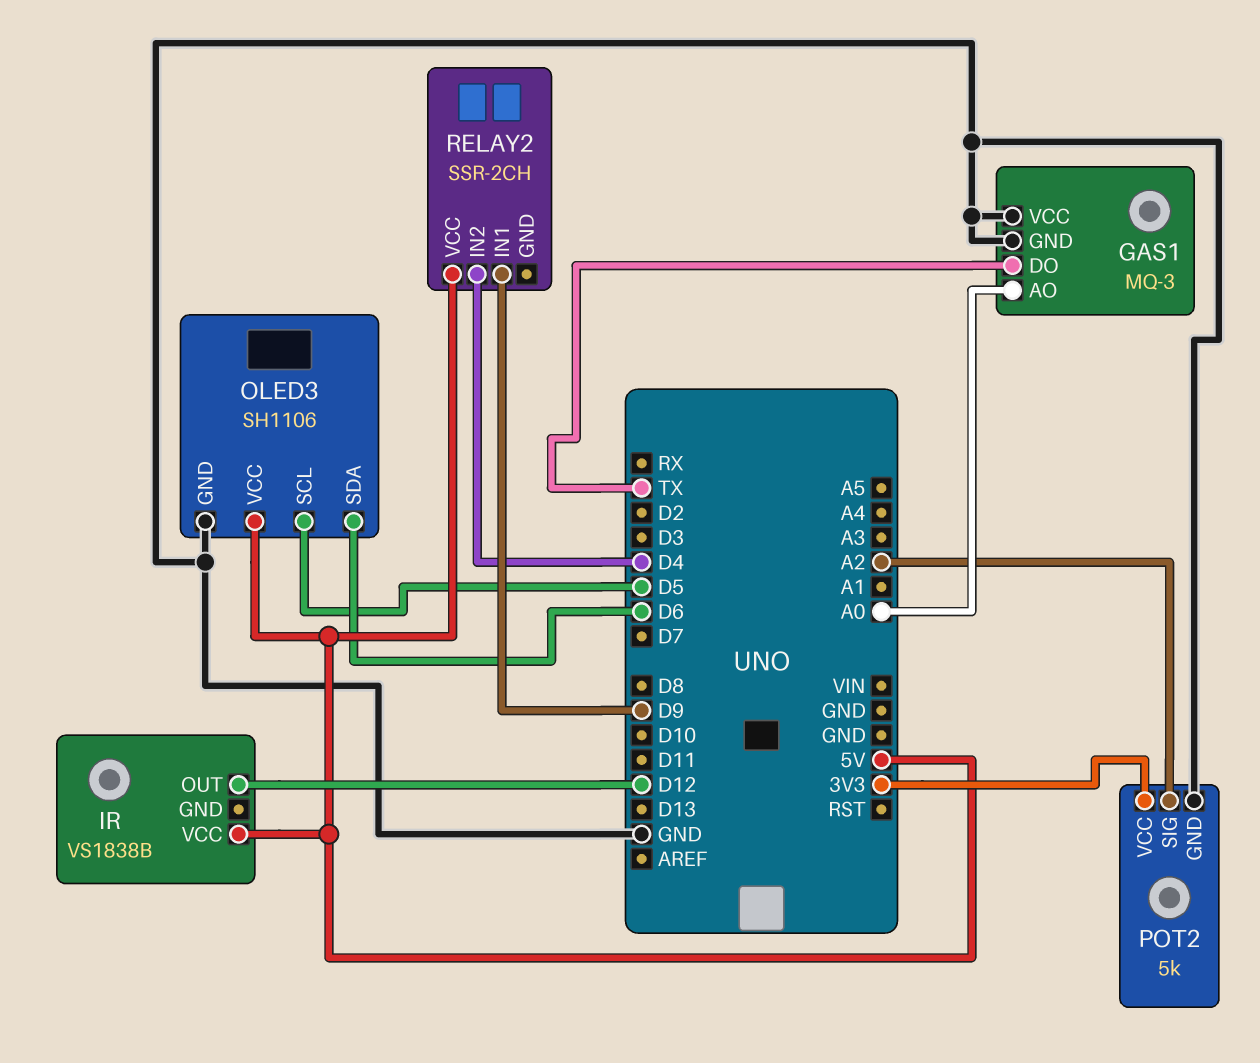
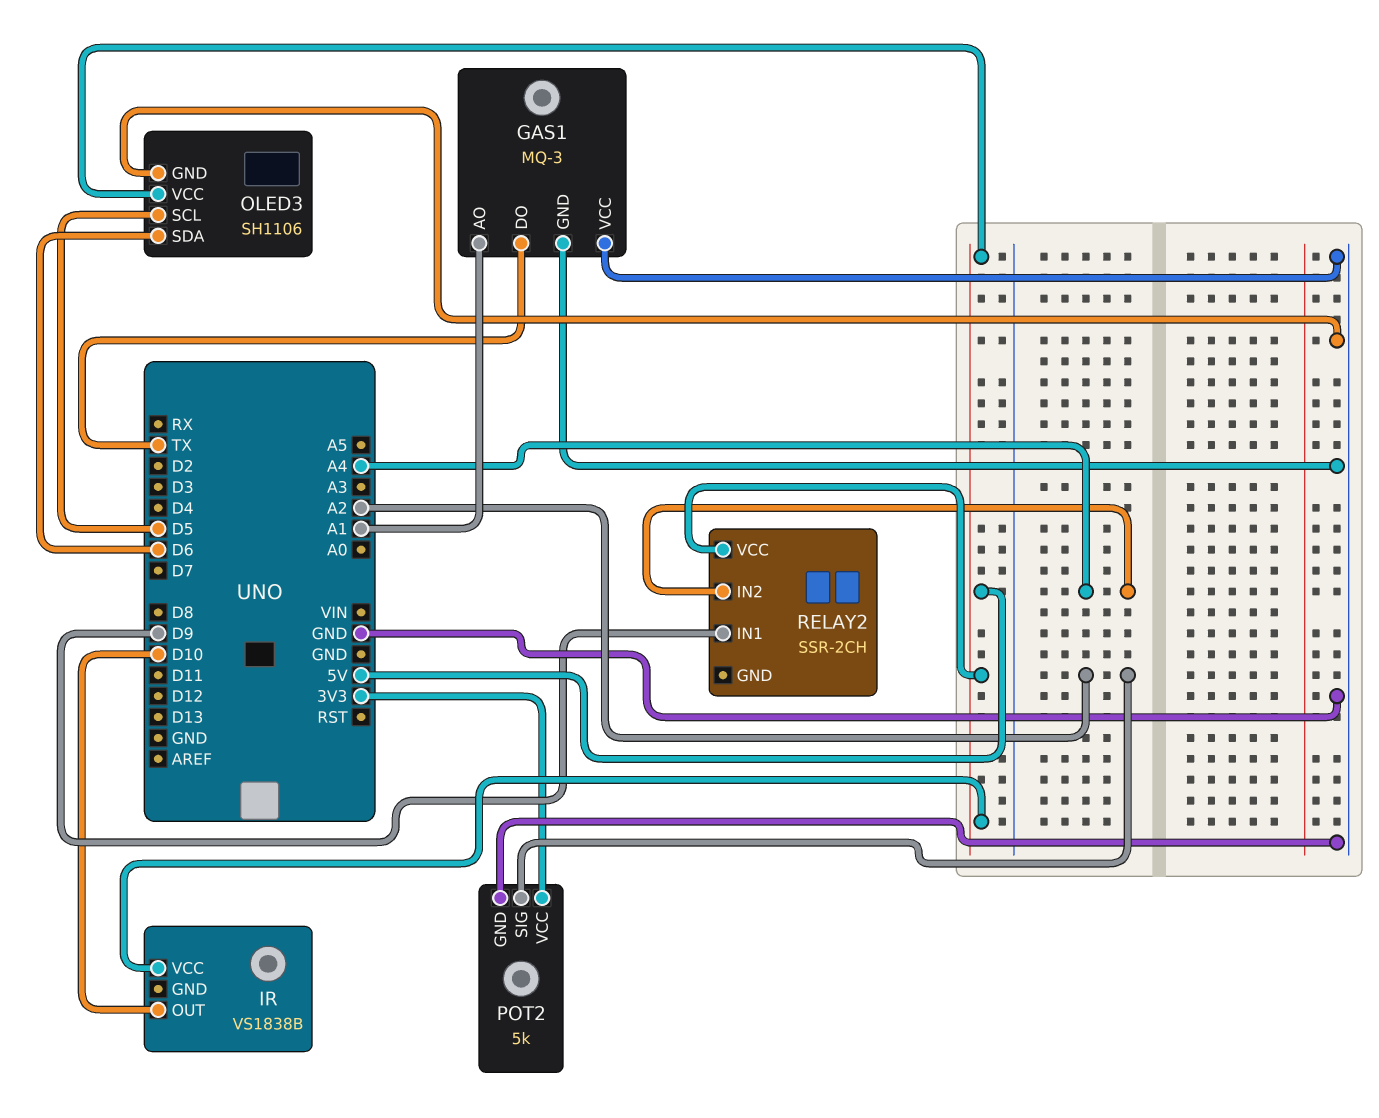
GAS1 pin AO: A0 -> A1
IR pin OUT: D12 -> D10
RELAY2 pin IN2: D4 -> A4

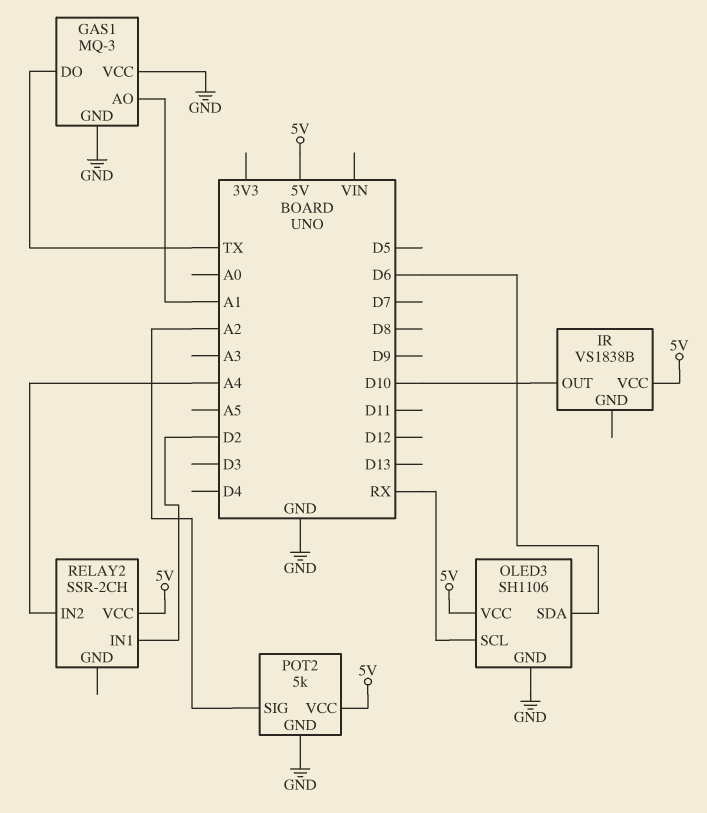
OLED3 pin SCL: D5 -> RX
POT2 pin VCC: 3V3 -> 5V
RELAY2 pin IN1: D9 -> D2

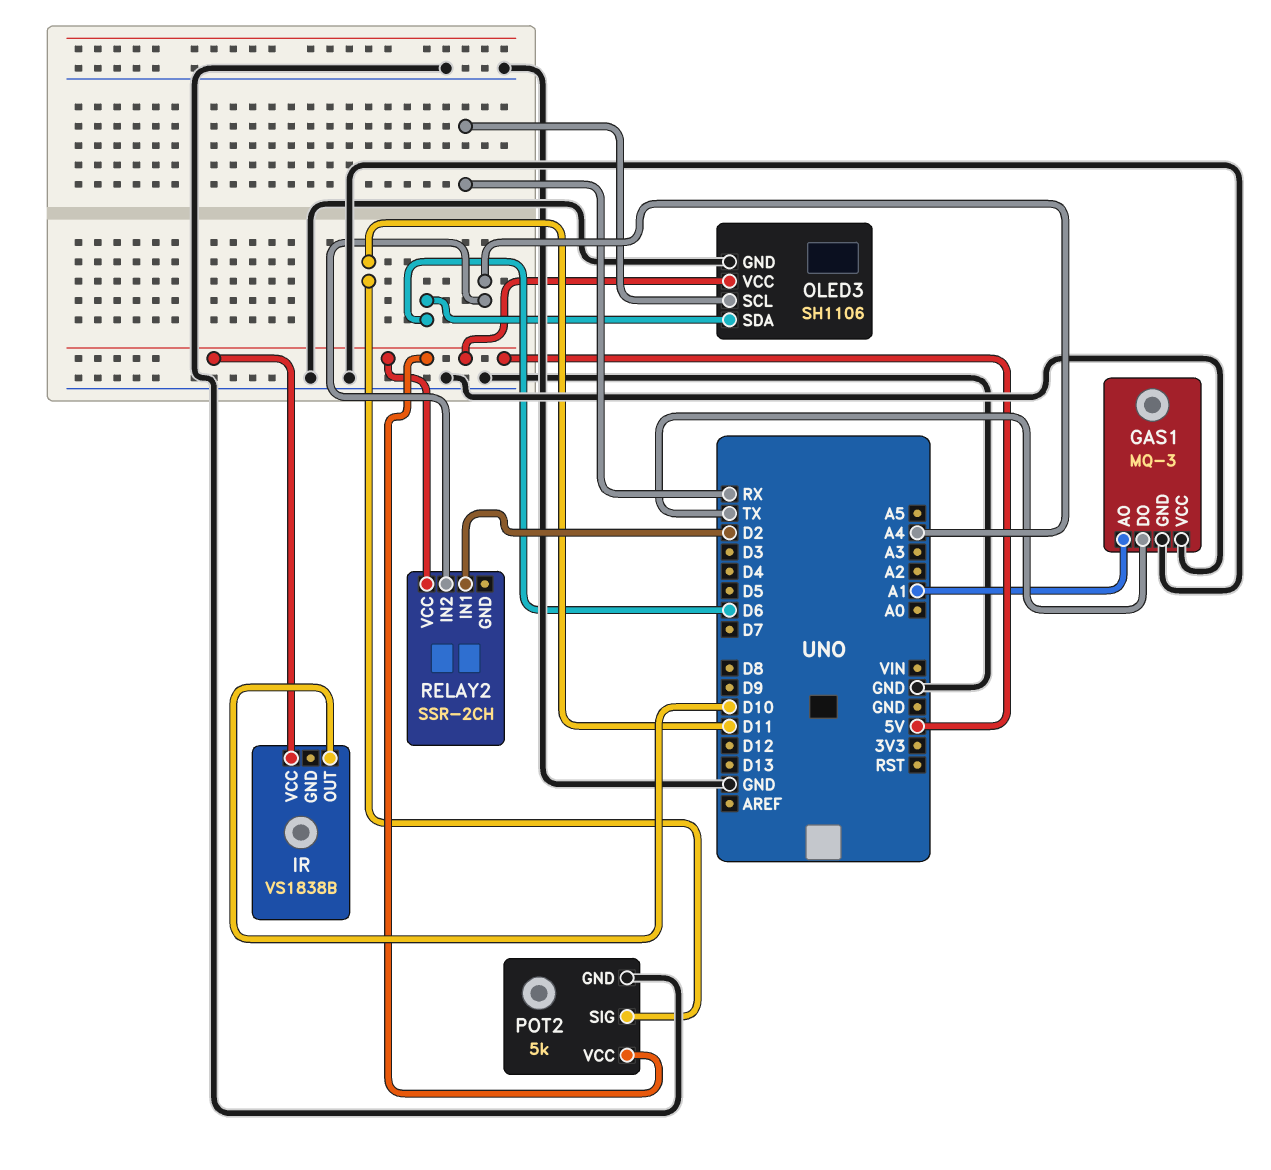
POT2 pin SIG: A2 -> D11

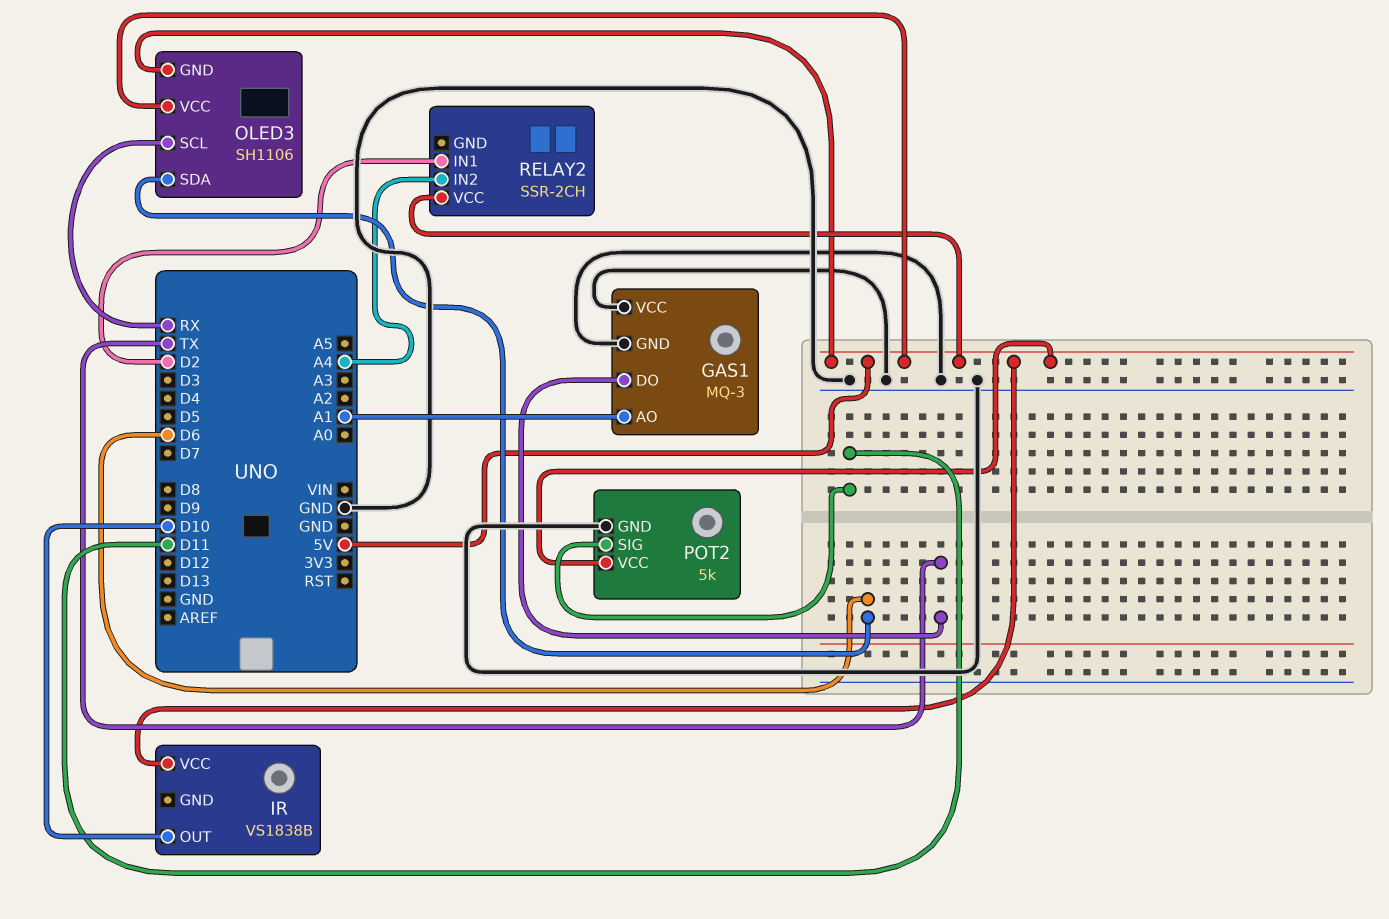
OLED3 pin GND: GND -> 5V

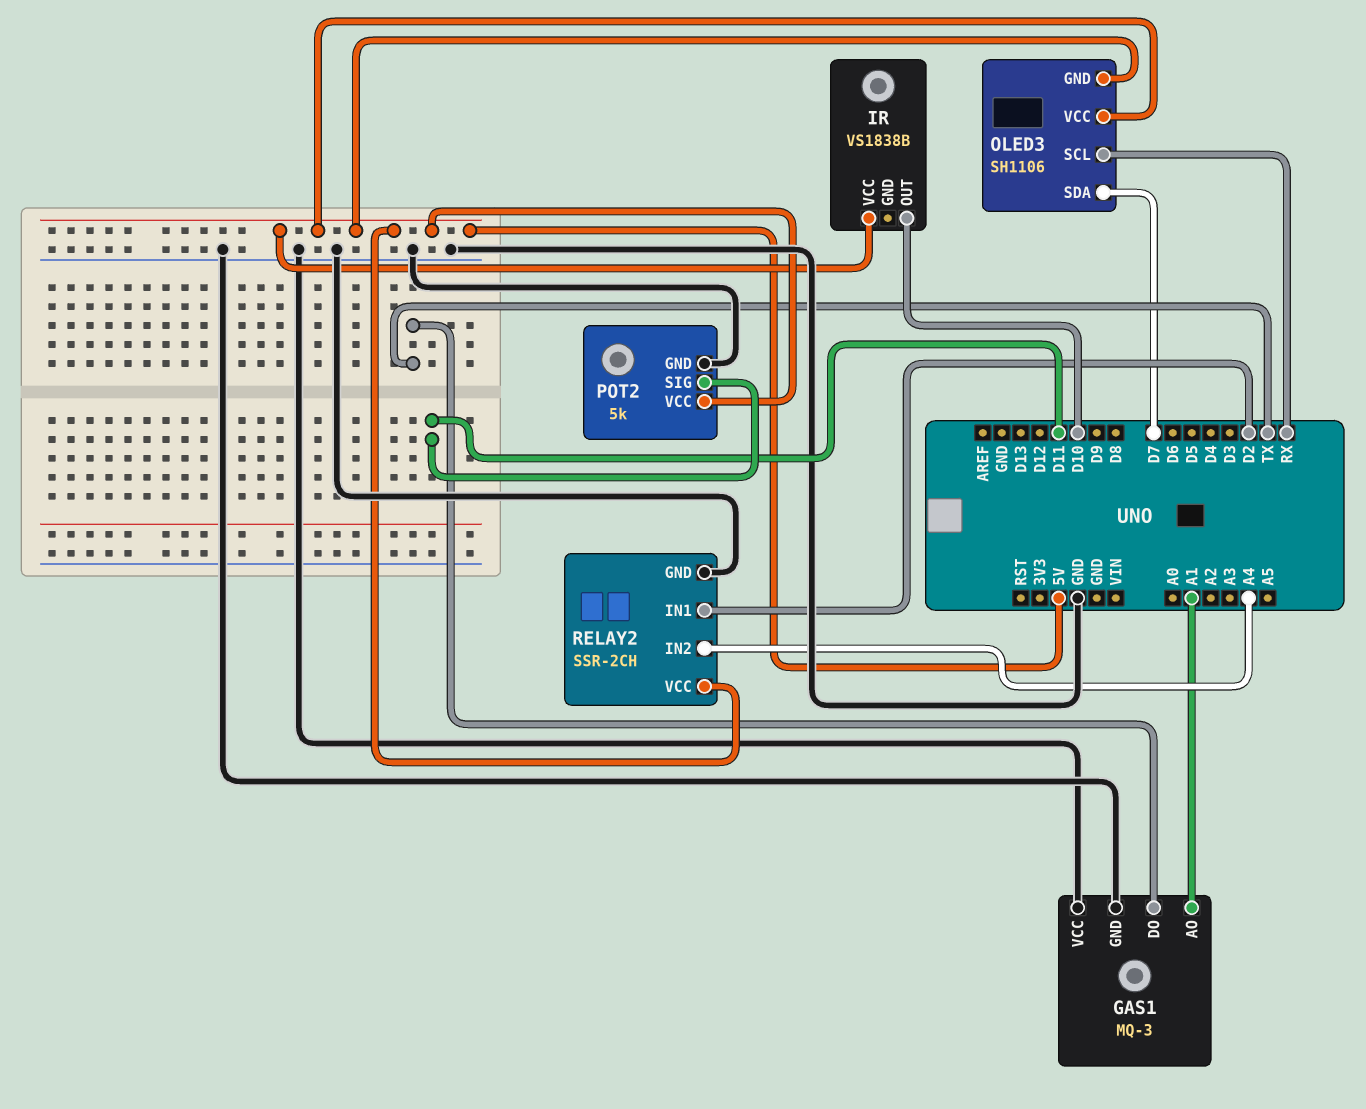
OLED3 pin SDA: D6 -> D7
RELAY2 pin GND: none -> GND

